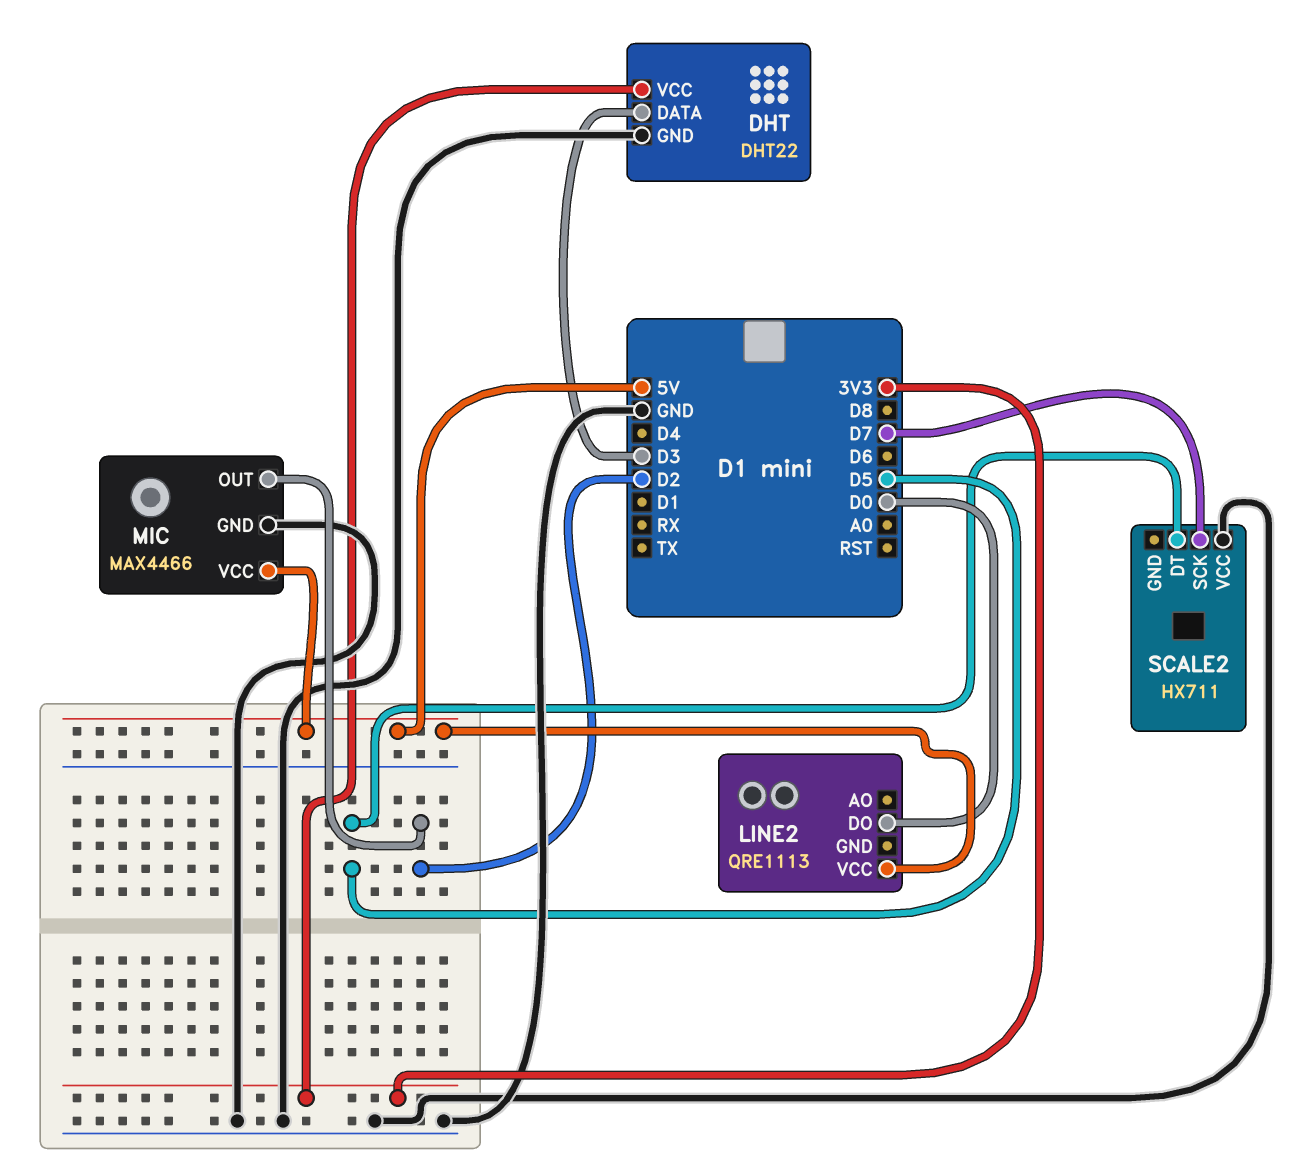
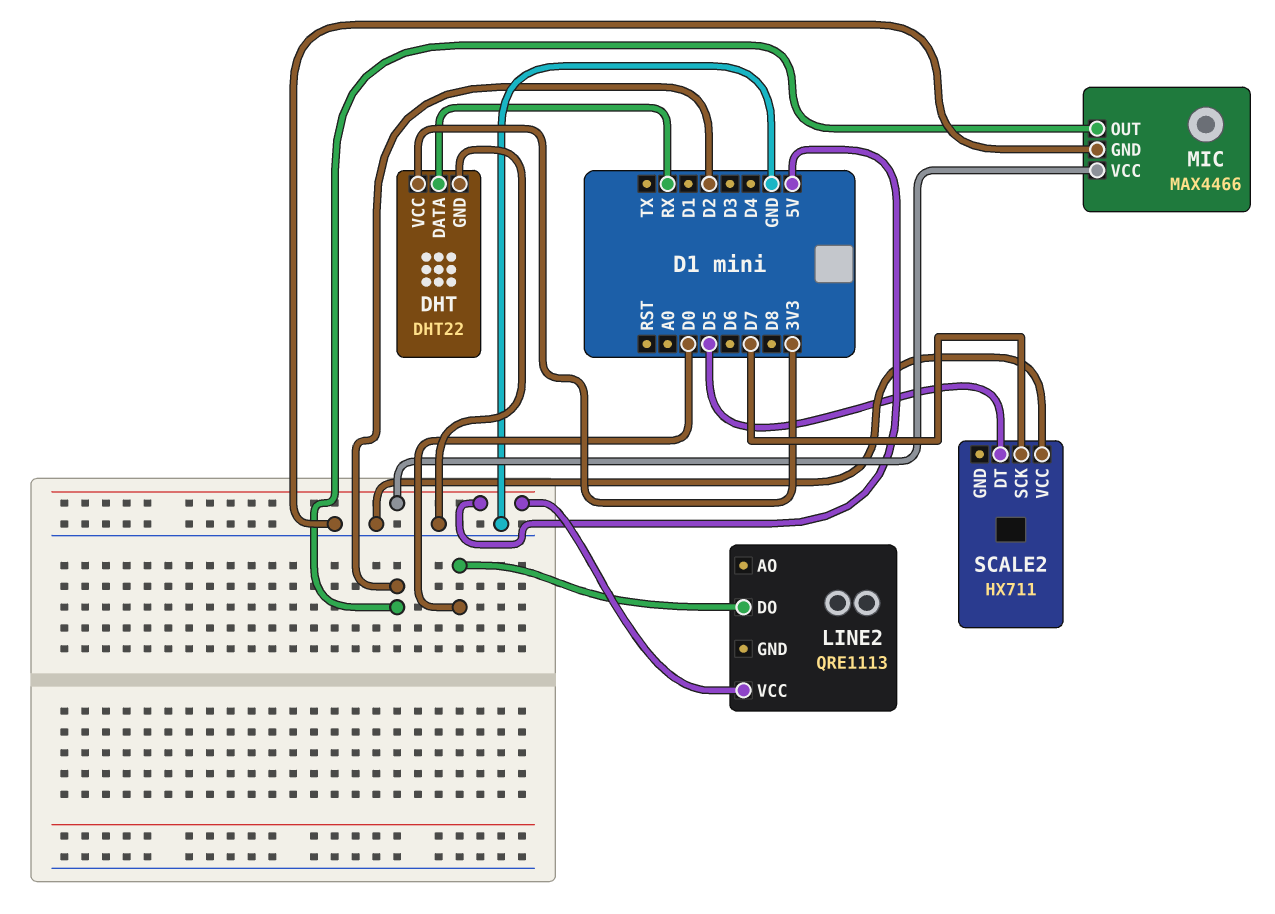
DHT pin DATA: D3 -> RX

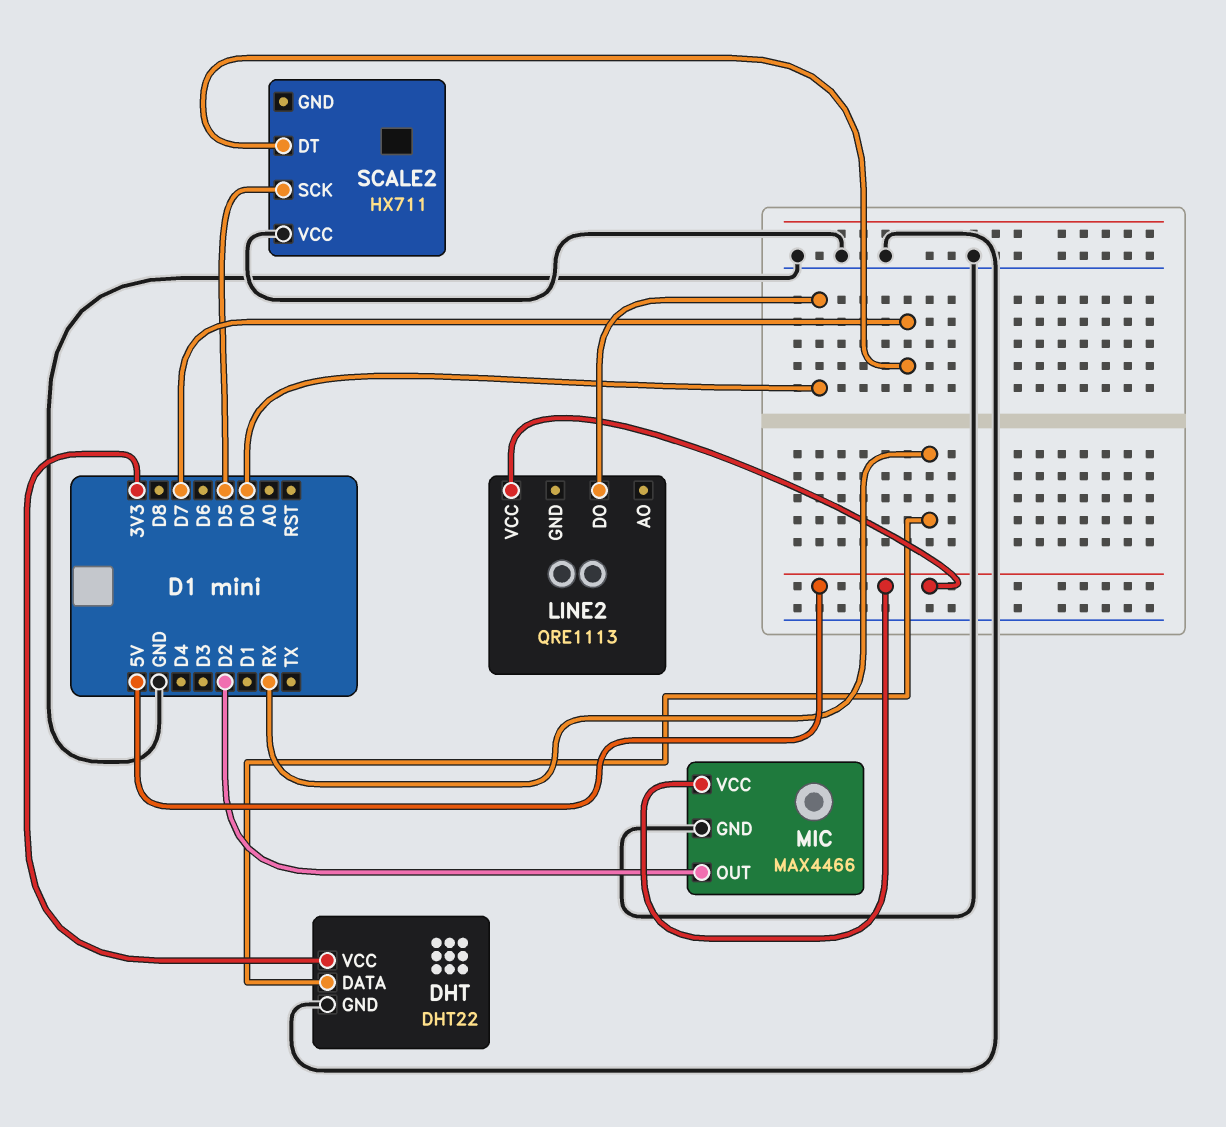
SCALE2 pin DT: D5 -> D7
SCALE2 pin SCK: D7 -> D5

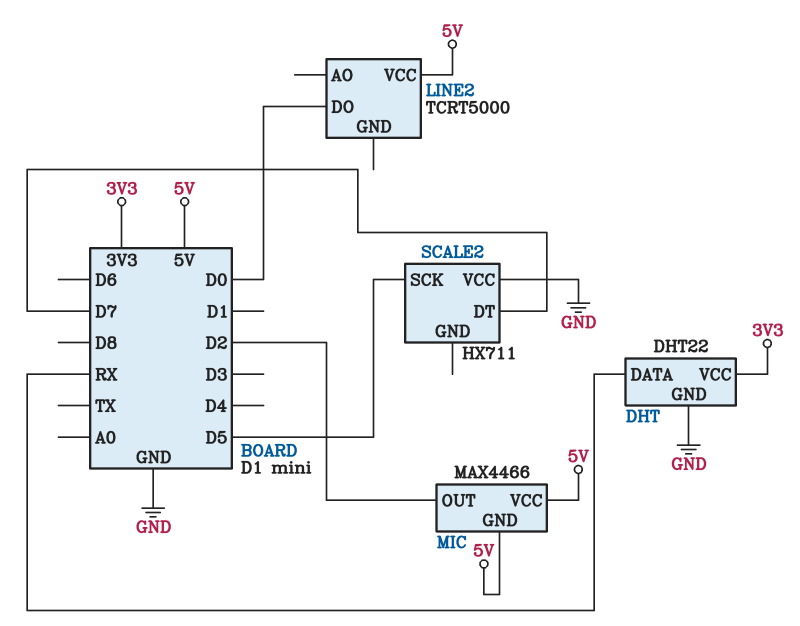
LINE2: QRE1113 -> TCRT5000
MIC pin GND: GND -> 5V

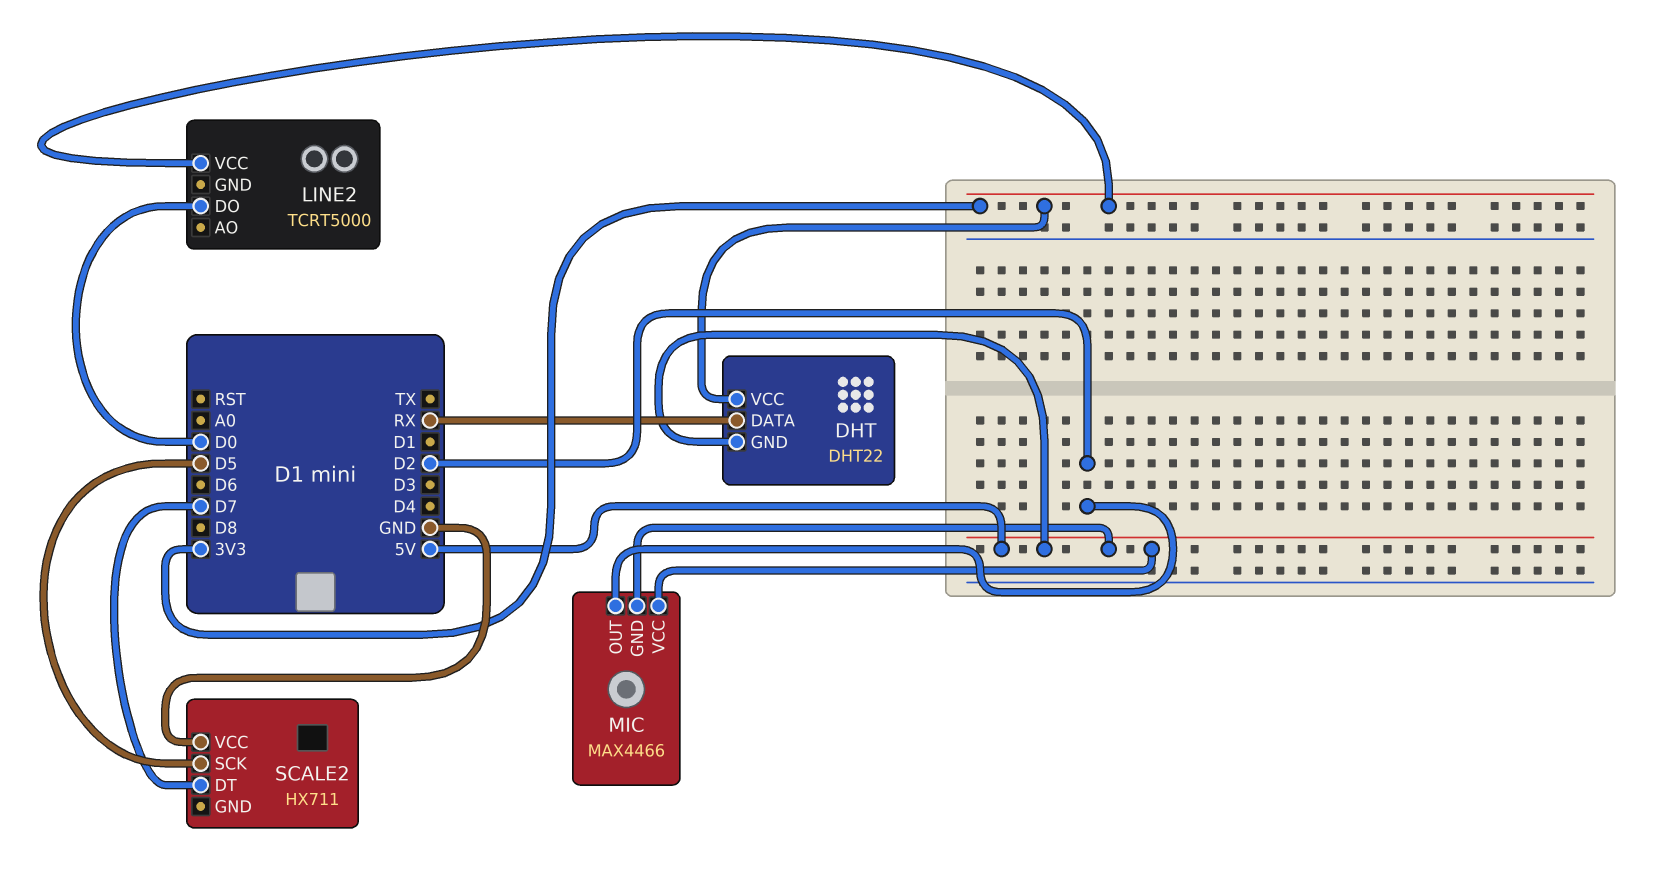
DHT pin GND: GND -> 5V
LINE2 pin VCC: 5V -> 3V3

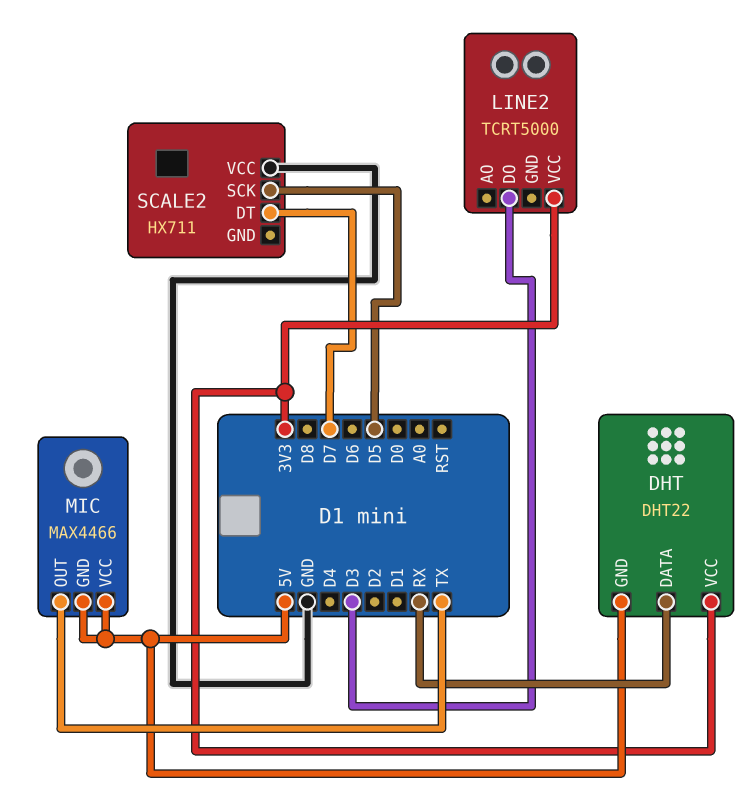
LINE2 pin DO: D0 -> D3
MIC pin OUT: D2 -> TX

